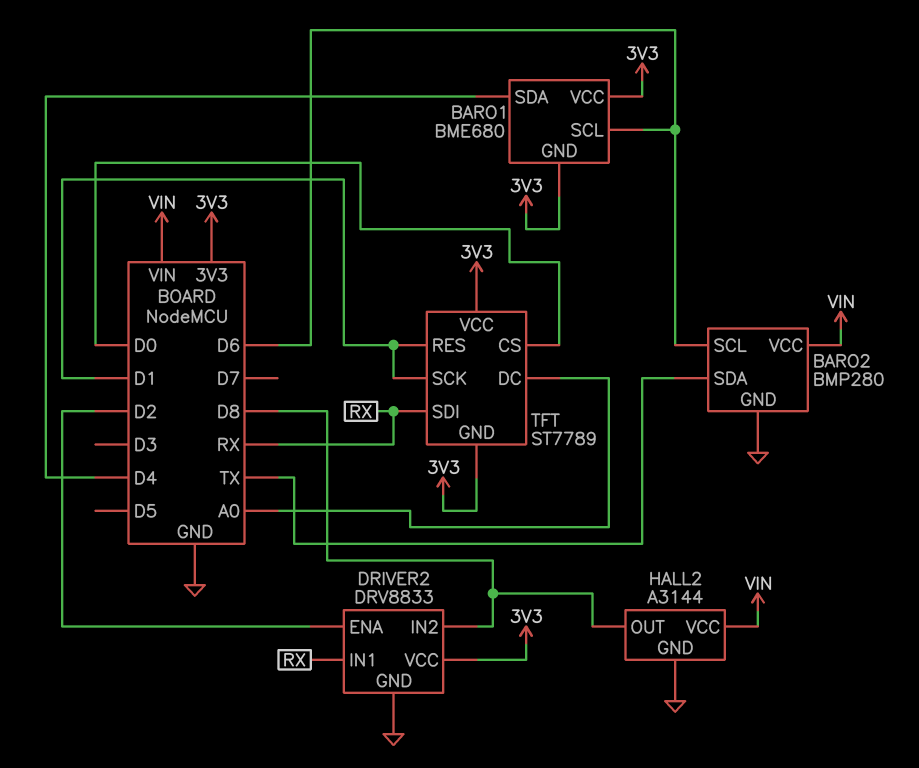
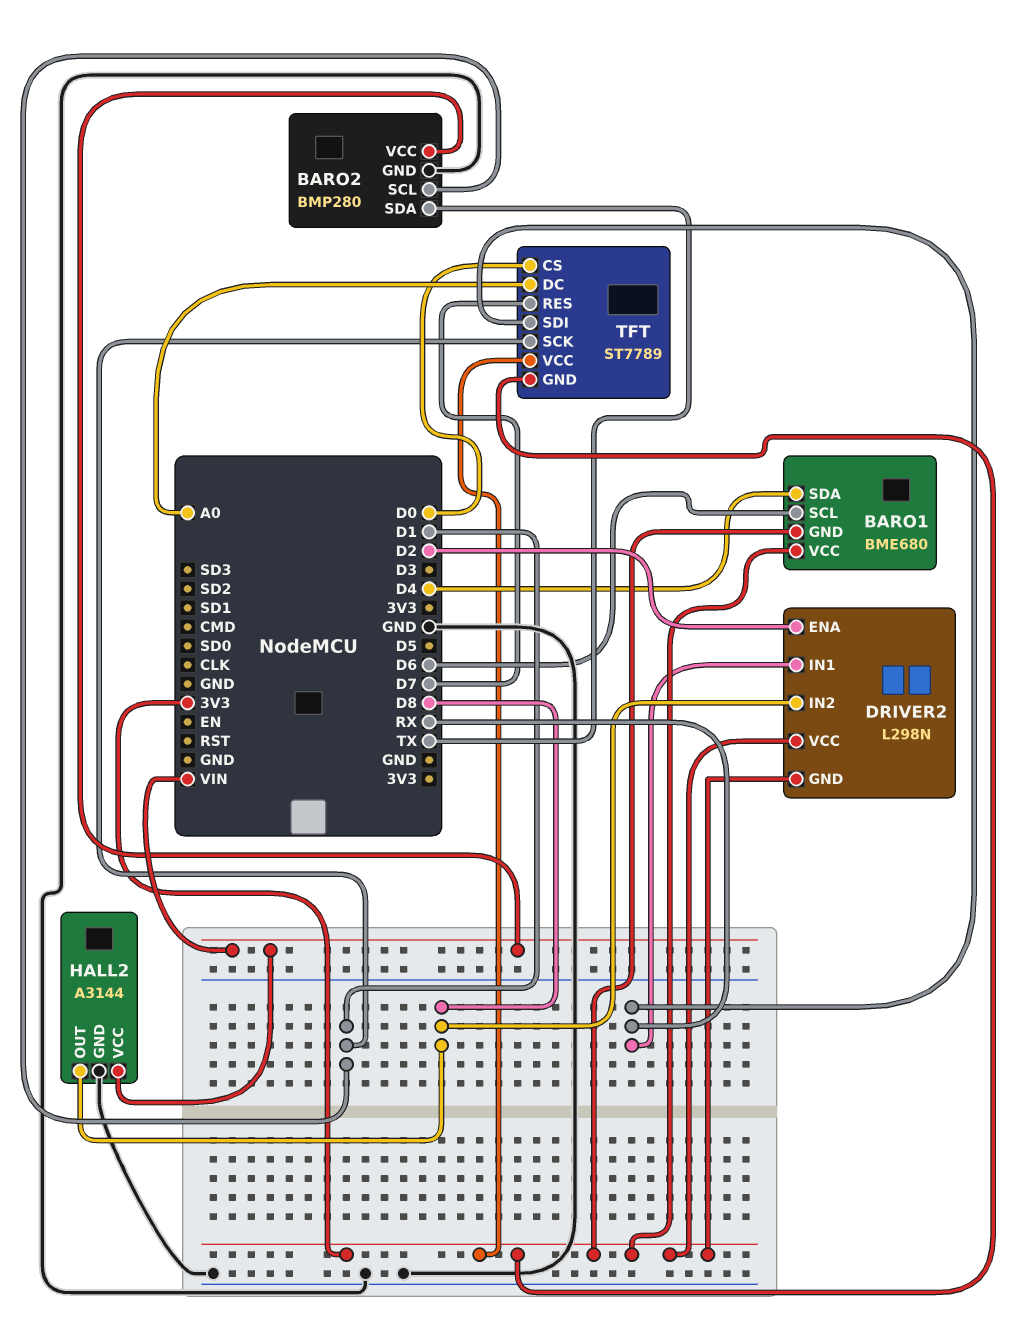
BARO2 pin SCL: D6 -> D1
DRIVER2: DRV8833 -> L298N
DRIVER2 pin GND: GND -> 3V3
TFT pin RES: D1 -> D7

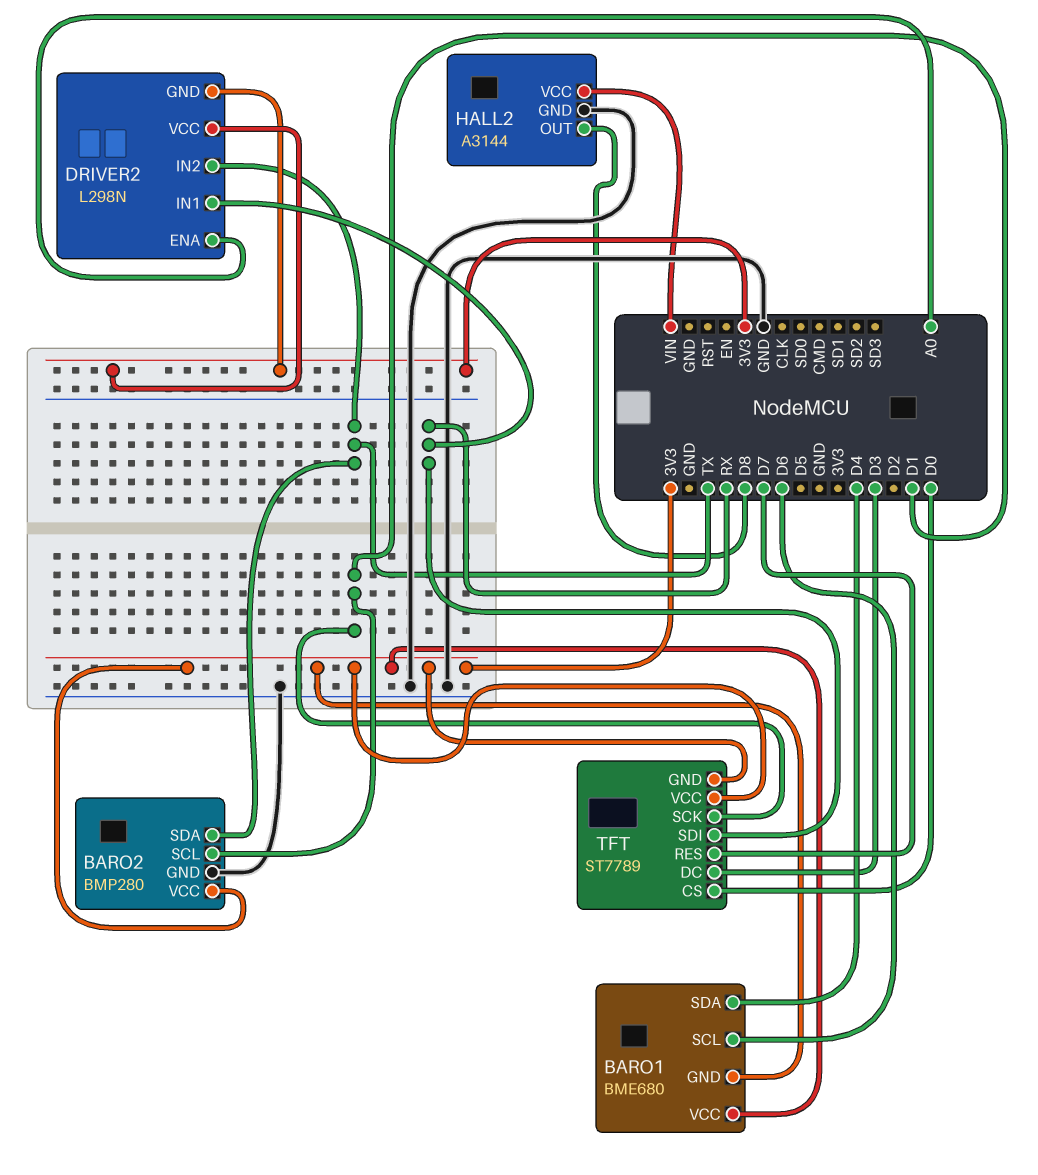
BARO2 pin VCC: VIN -> 3V3
DRIVER2 pin ENA: D2 -> A0
DRIVER2 pin IN2: D8 -> TX
TFT pin DC: A0 -> D3

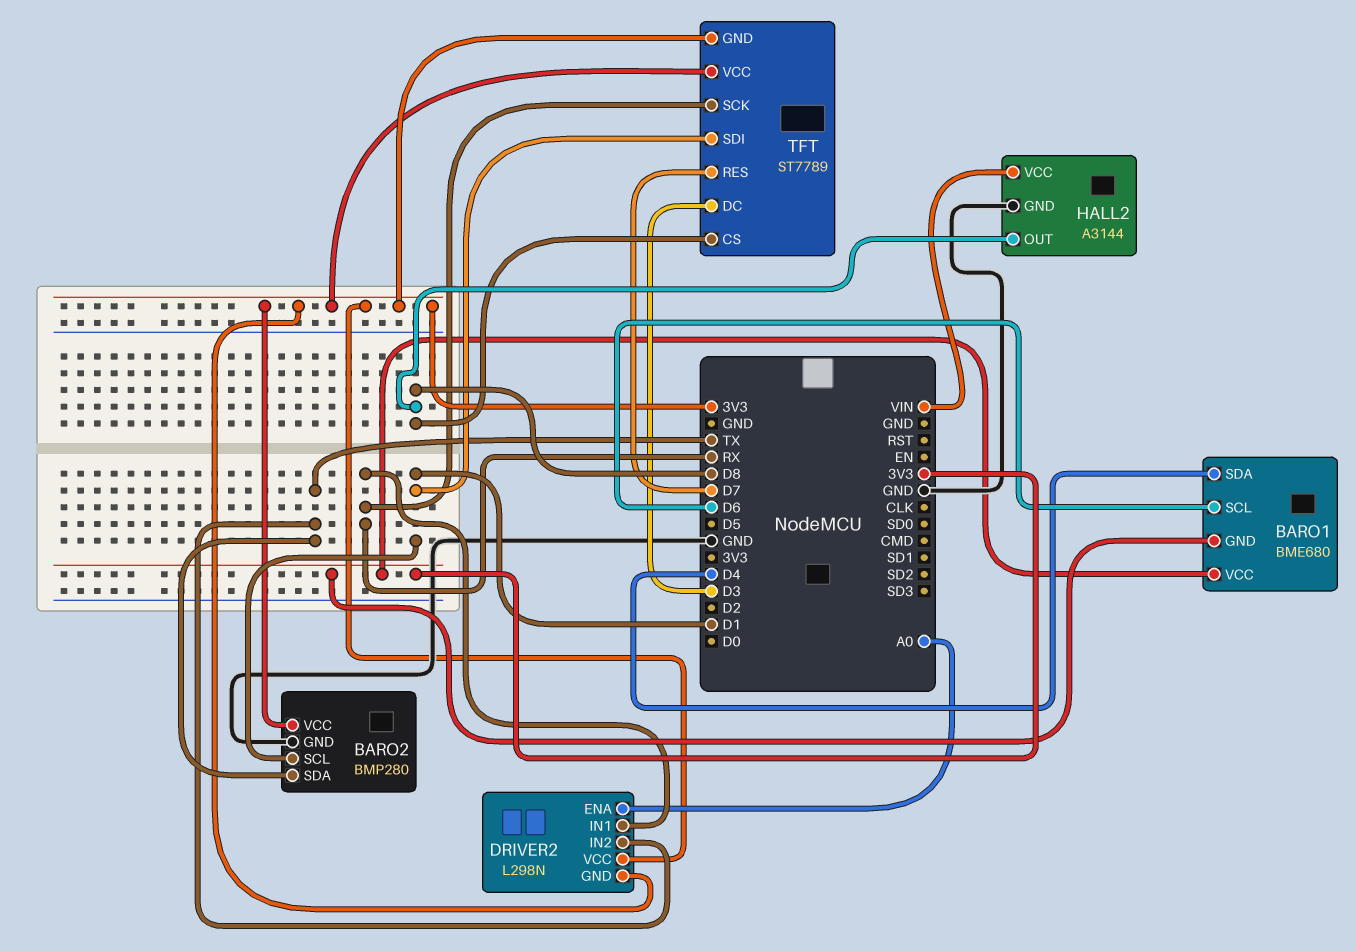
TFT pin CS: D0 -> D8
TFT pin SCK: D1 -> RX
TFT pin SDI: RX -> D1

